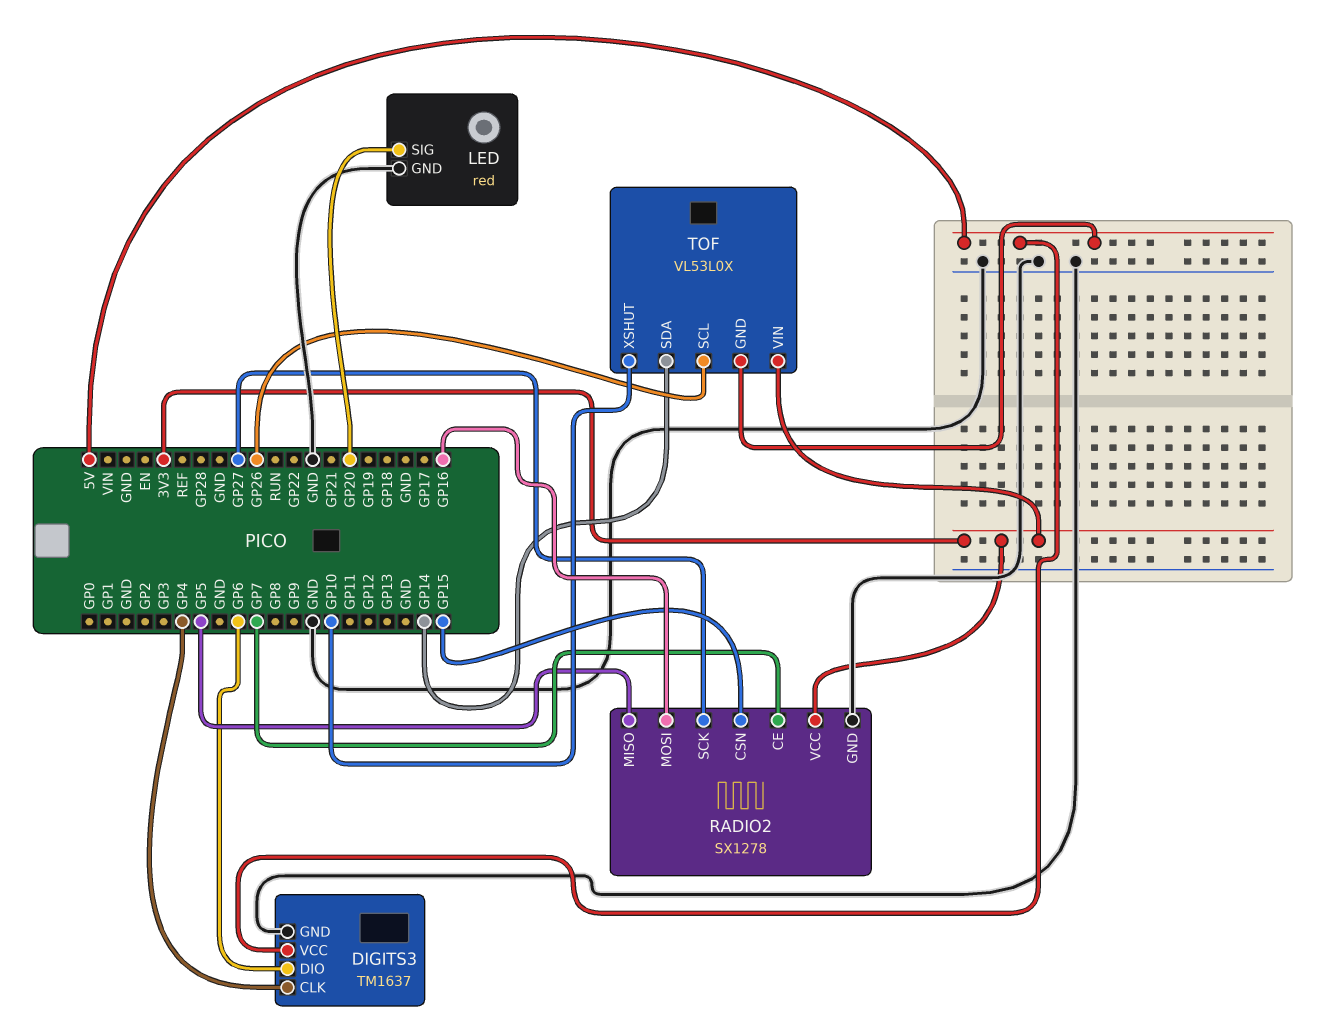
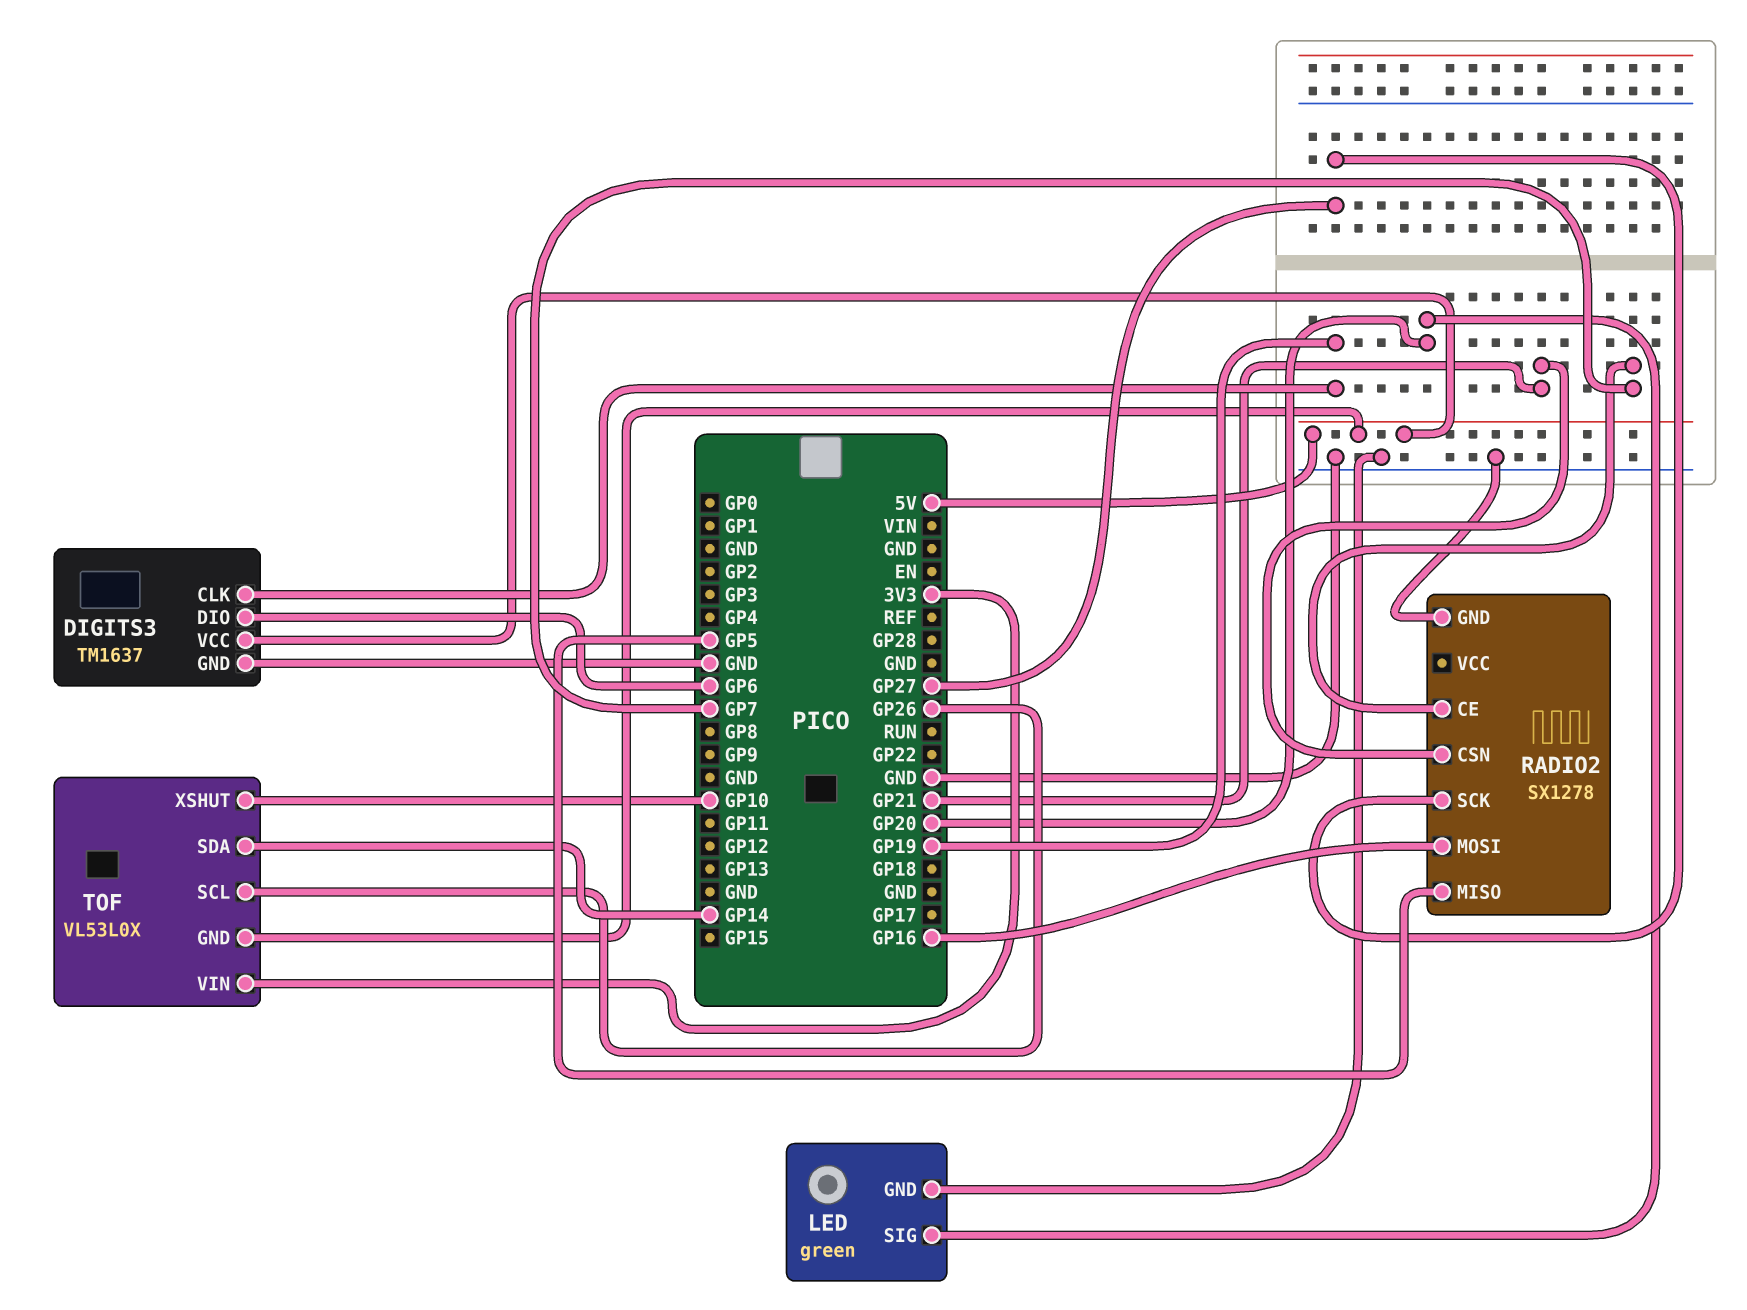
DIGITS3 pin CLK: GP4 -> GP19
LED: red -> green
RADIO2 pin CSN: GP15 -> GP21
RADIO2 pin VCC: 3V3 -> none

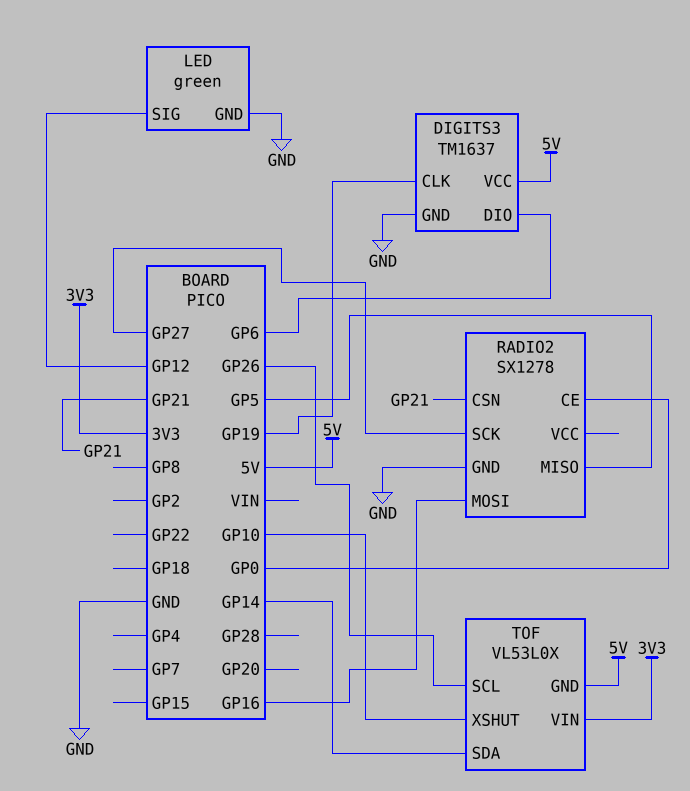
LED pin SIG: GP20 -> GP12
RADIO2 pin CE: GP7 -> GP0

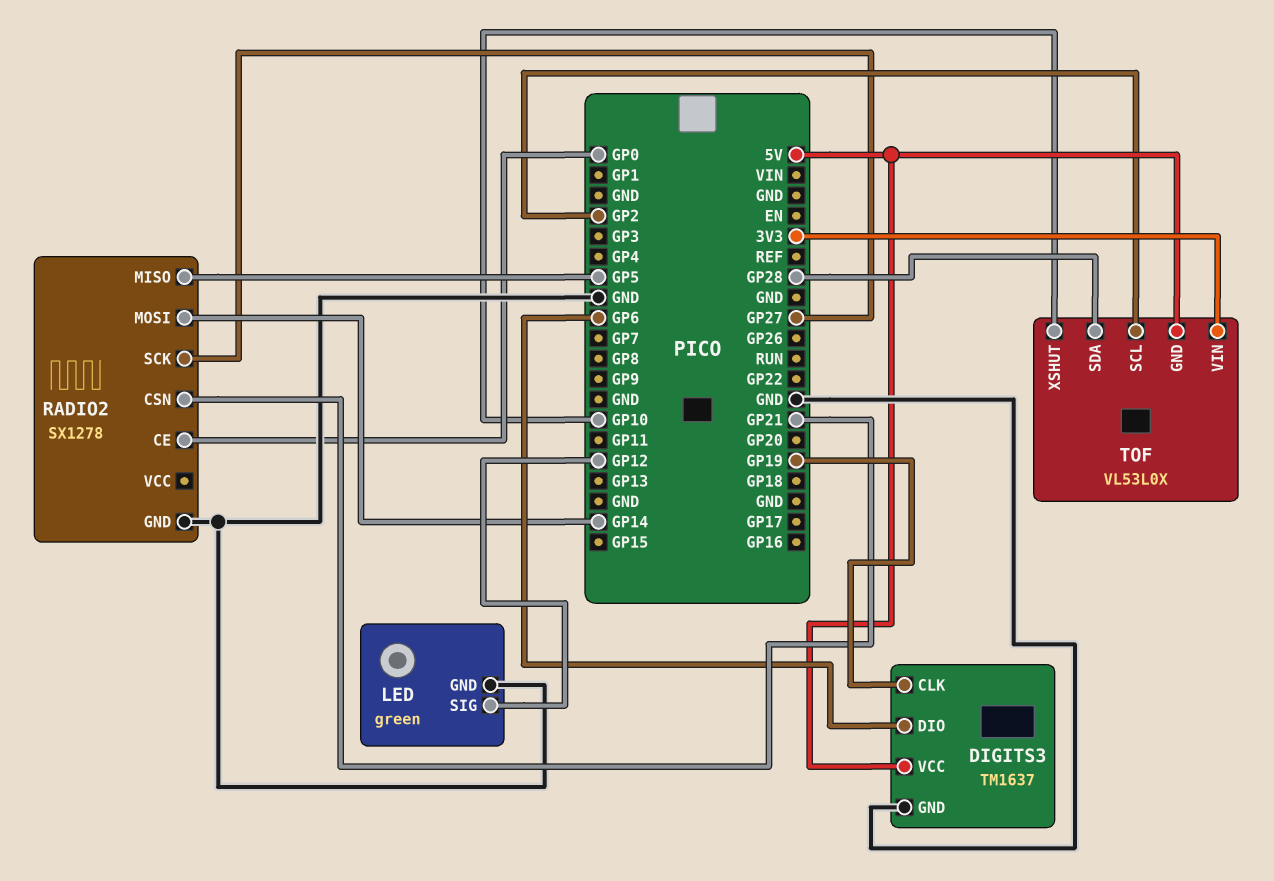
RADIO2 pin MOSI: GP16 -> GP14
TOF pin SCL: GP26 -> GP2
TOF pin SDA: GP14 -> GP28

